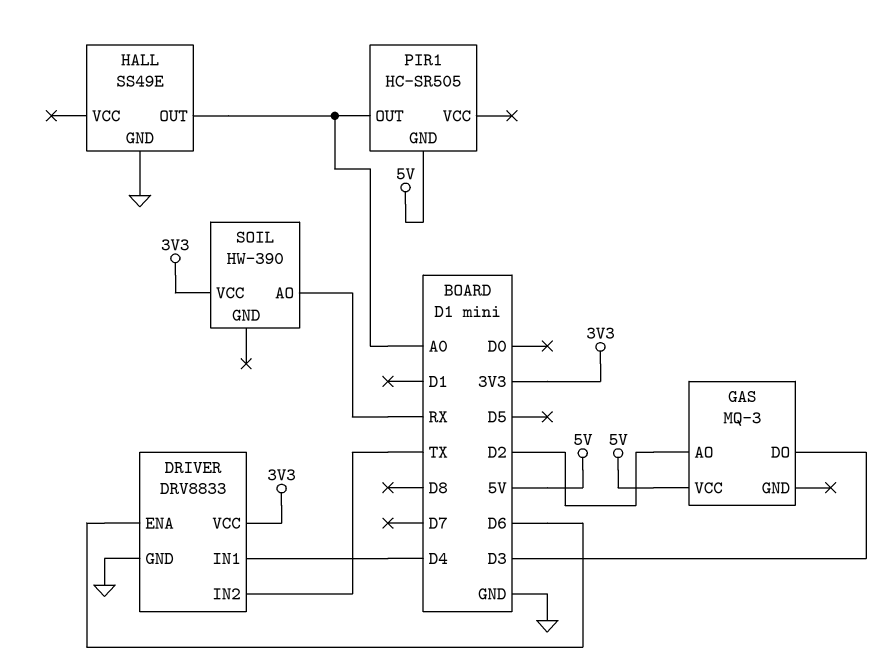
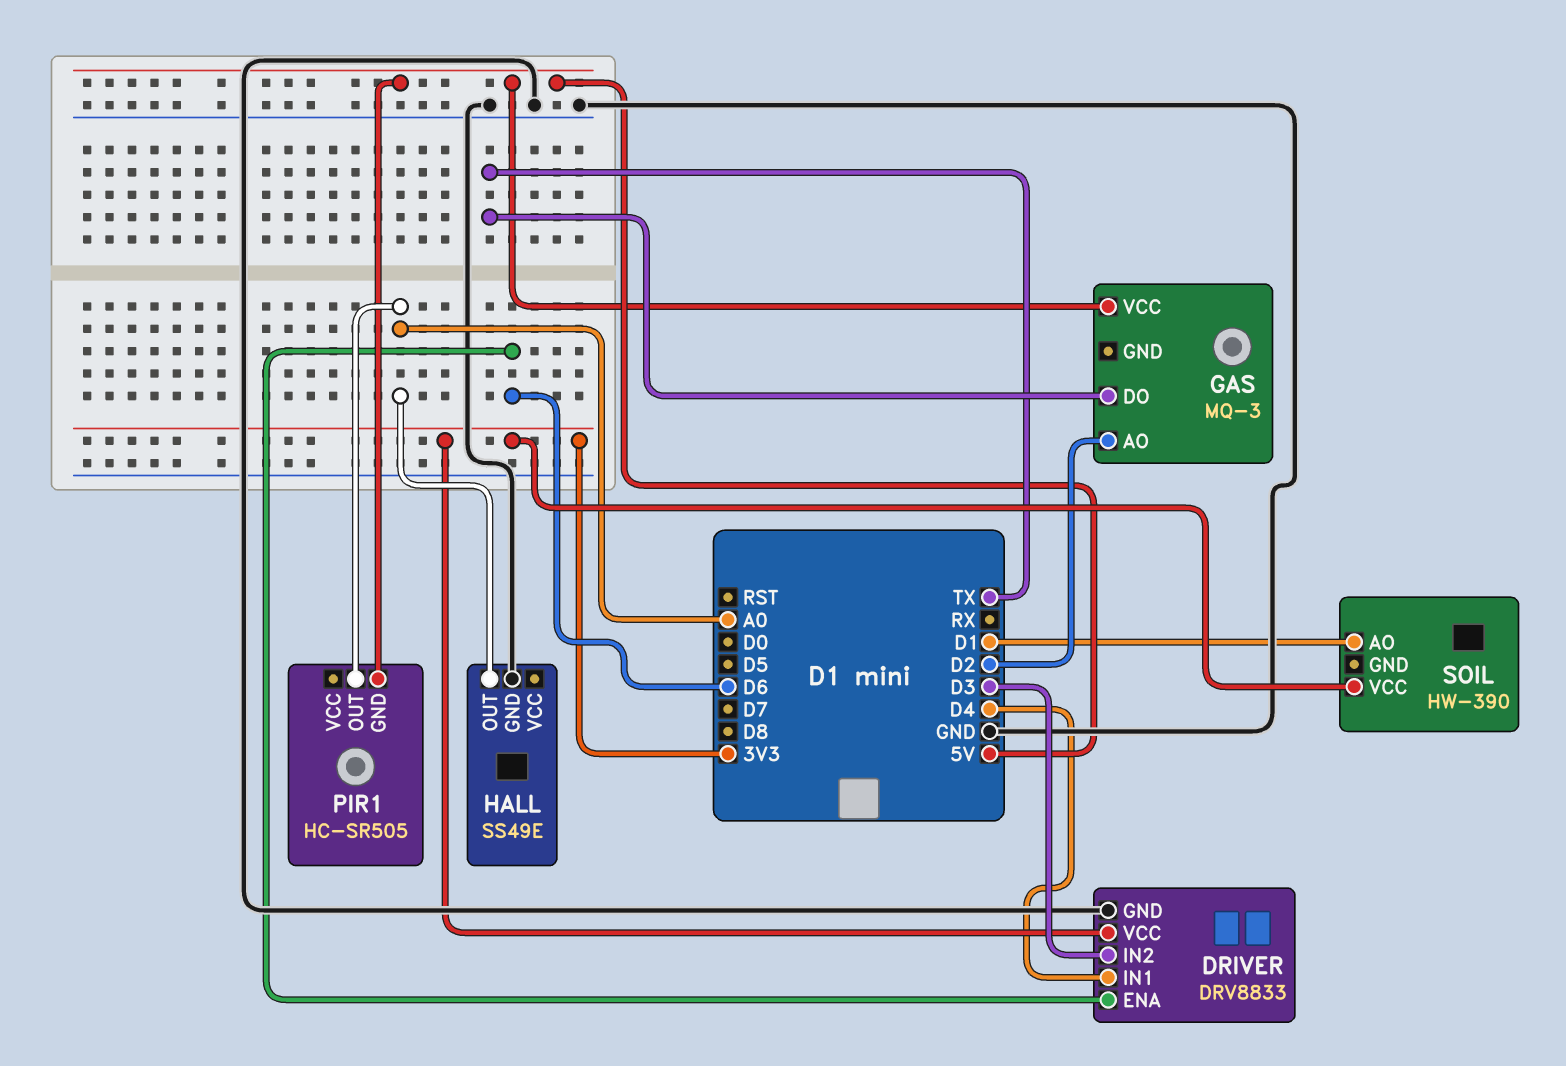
DRIVER pin IN2: TX -> D3
GAS pin DO: D3 -> TX
SOIL pin AO: RX -> D1

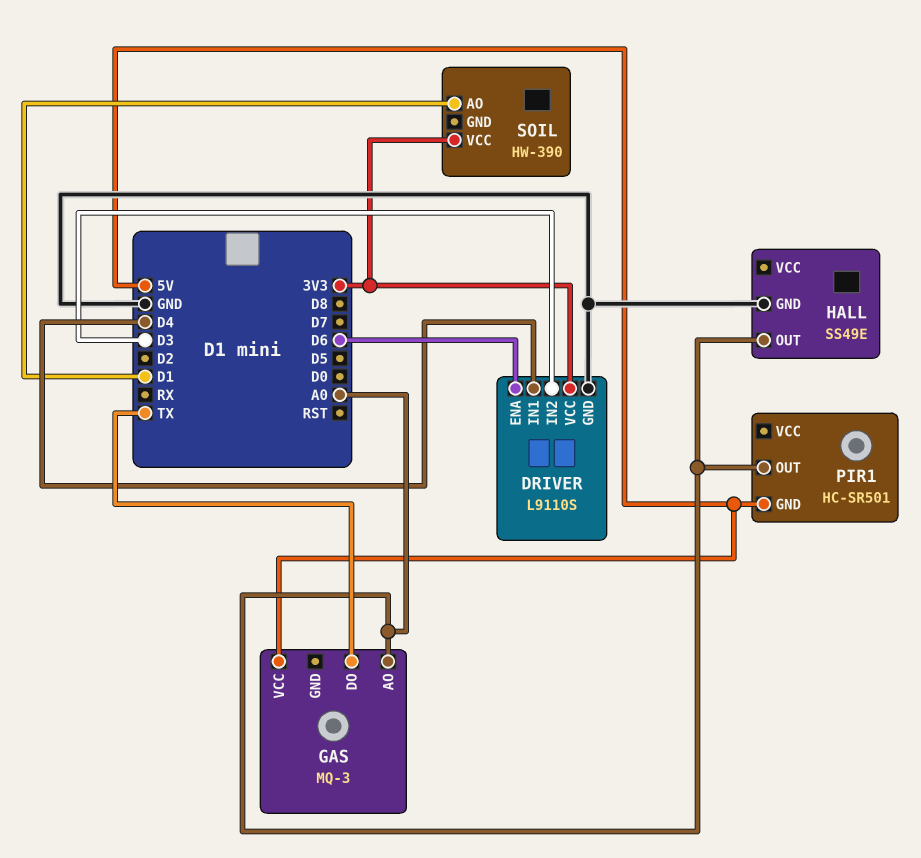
DRIVER: DRV8833 -> L9110S
GAS pin AO: D2 -> A0
PIR1: HC-SR505 -> HC-SR501

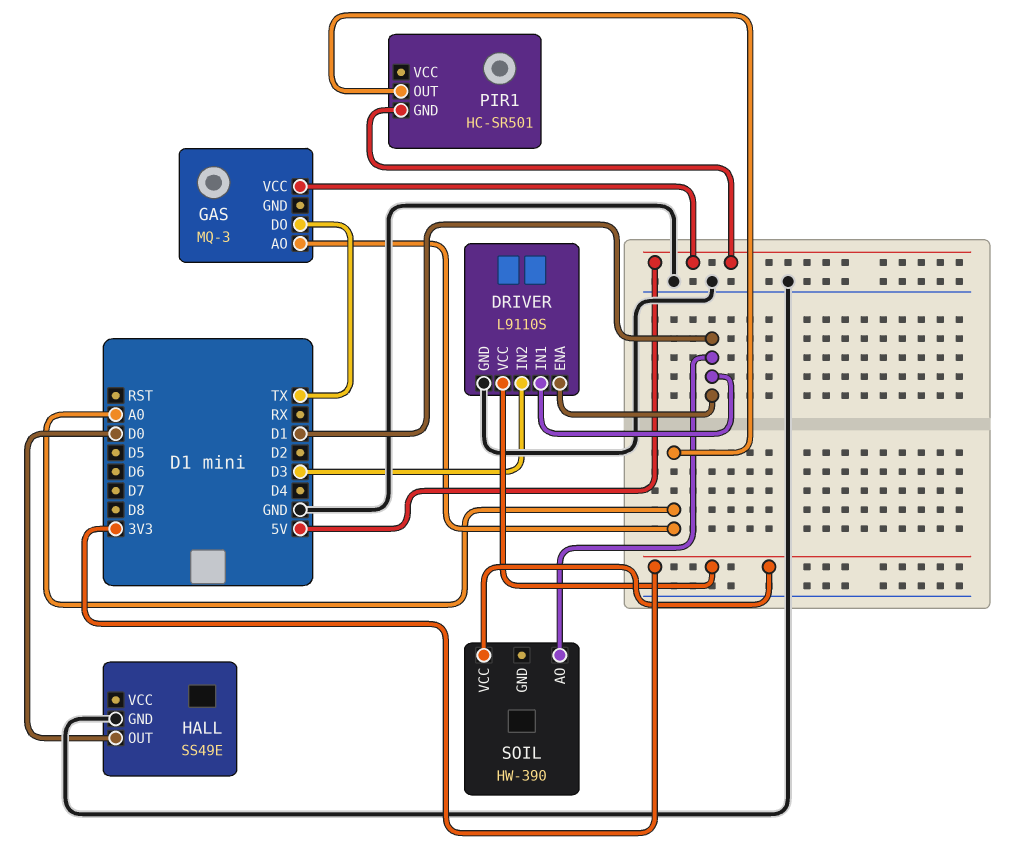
DRIVER pin ENA: D6 -> D1
DRIVER pin IN1: D4 -> D1
HALL pin OUT: A0 -> D0

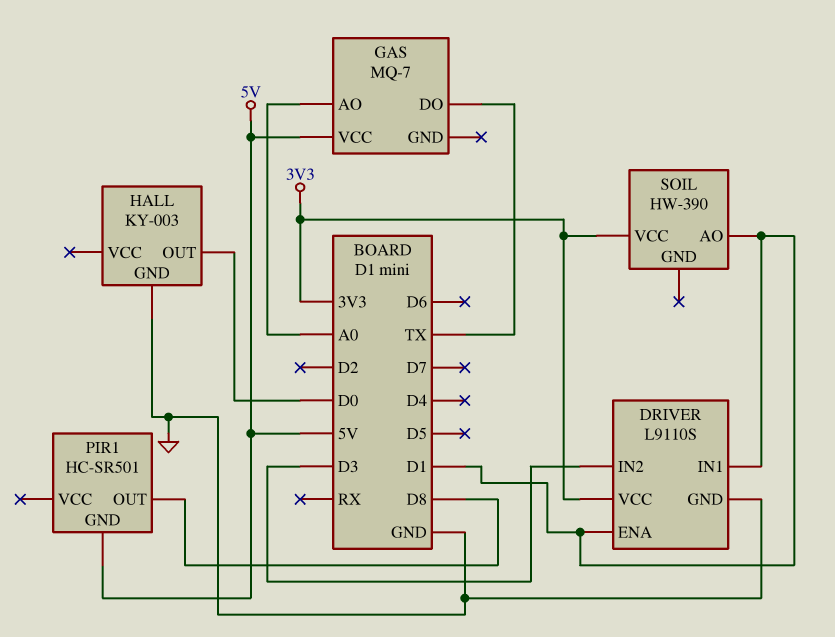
GAS: MQ-3 -> MQ-7
HALL: SS49E -> KY-003
PIR1 pin OUT: A0 -> D8

